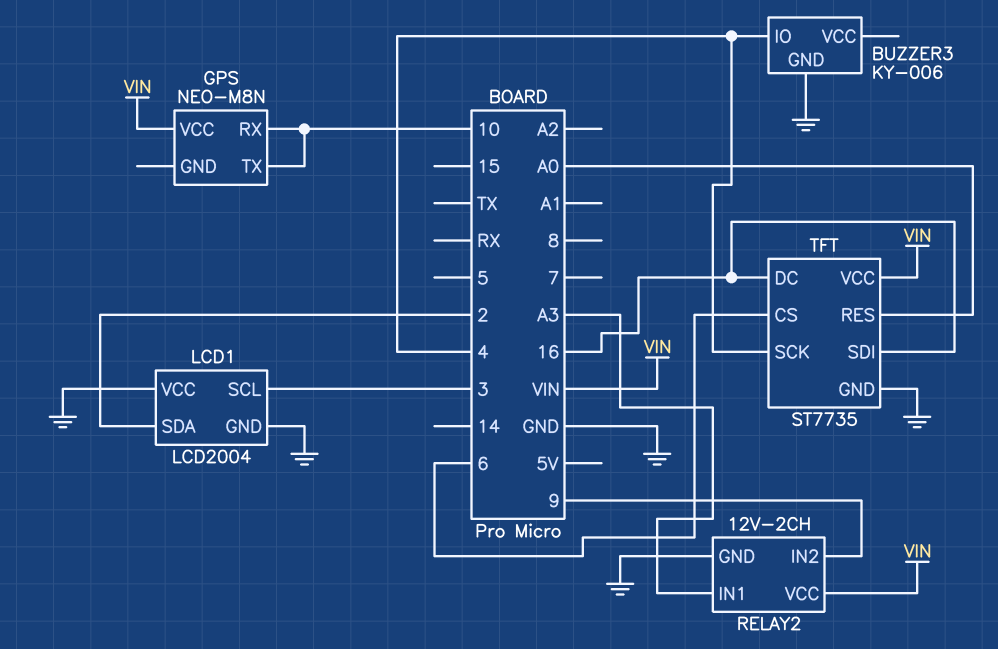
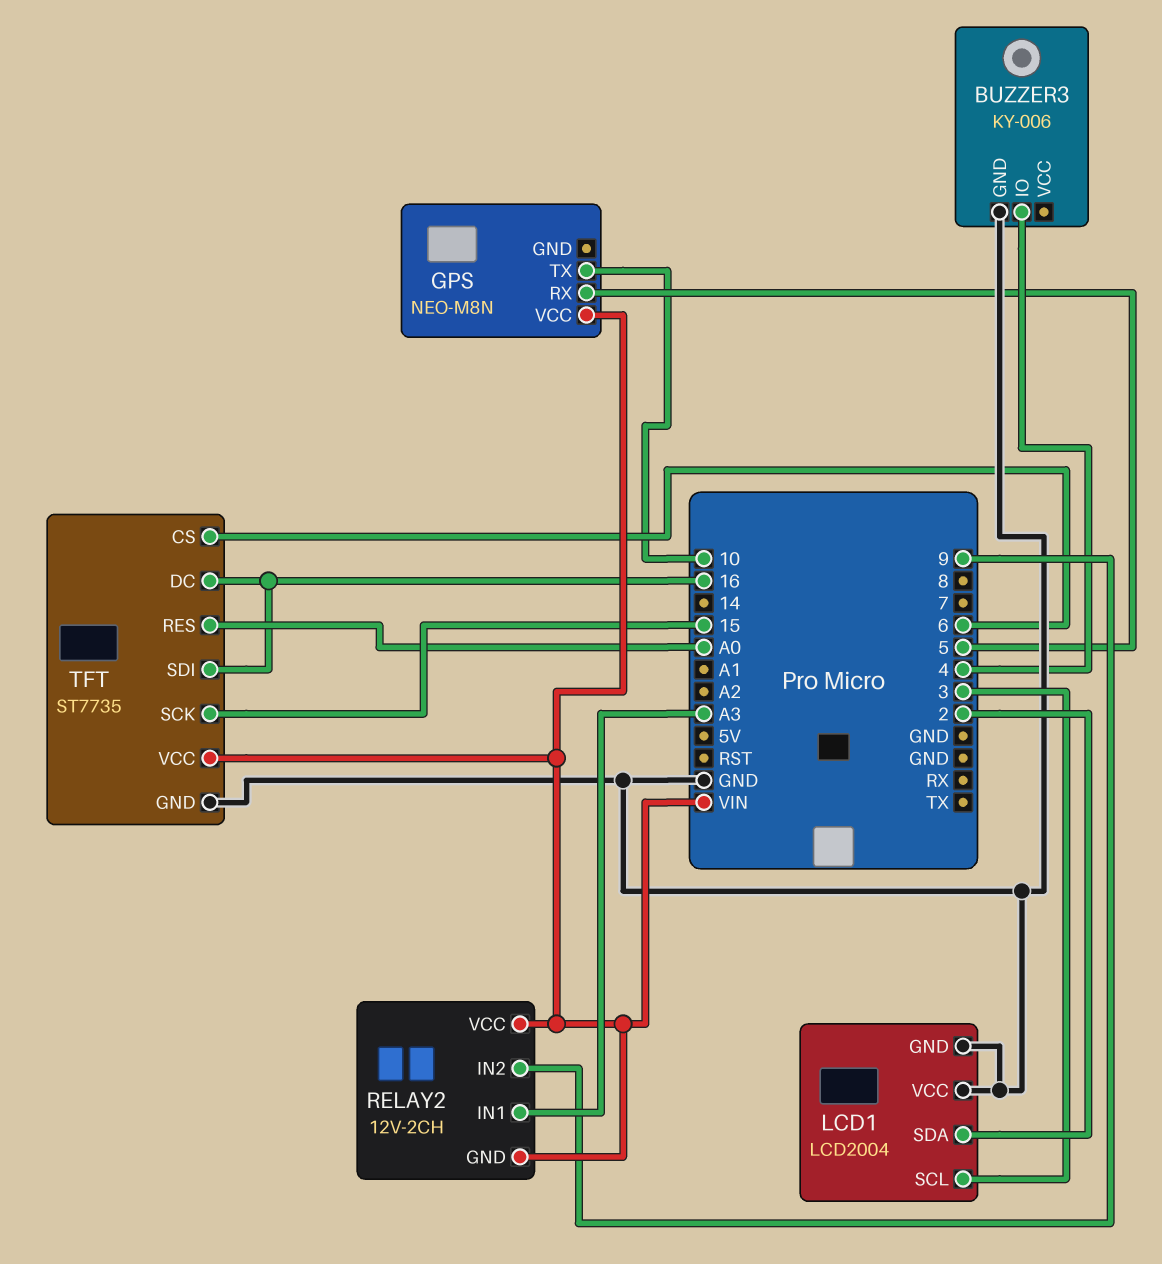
GPS pin RX: 10 -> 5
RELAY2 pin GND: GND -> VIN
TFT pin SCK: 4 -> 15

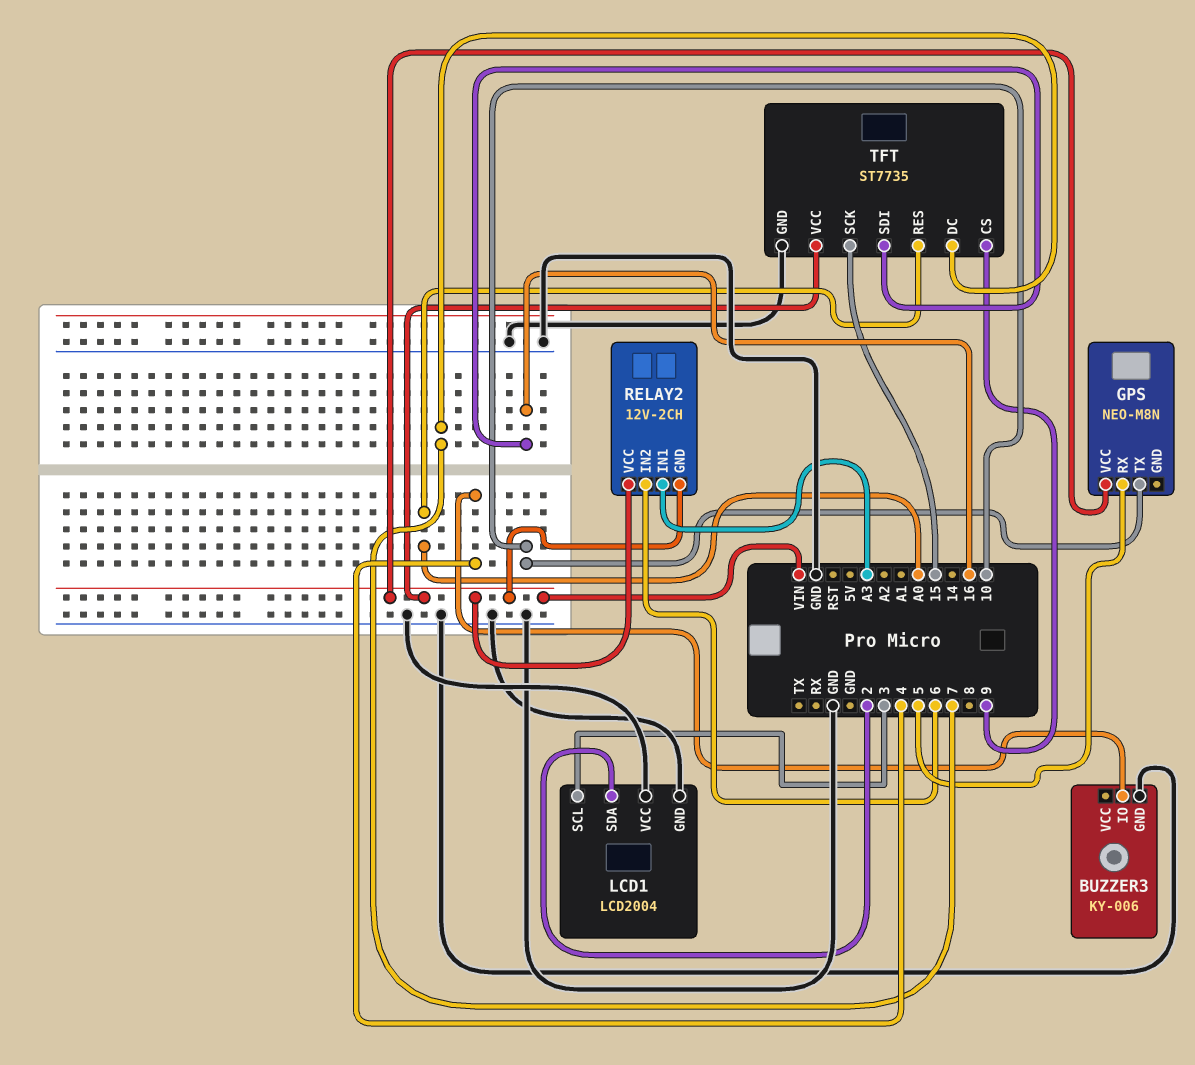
RELAY2 pin IN2: 9 -> 6
TFT pin CS: 6 -> 9
TFT pin DC: 16 -> 7

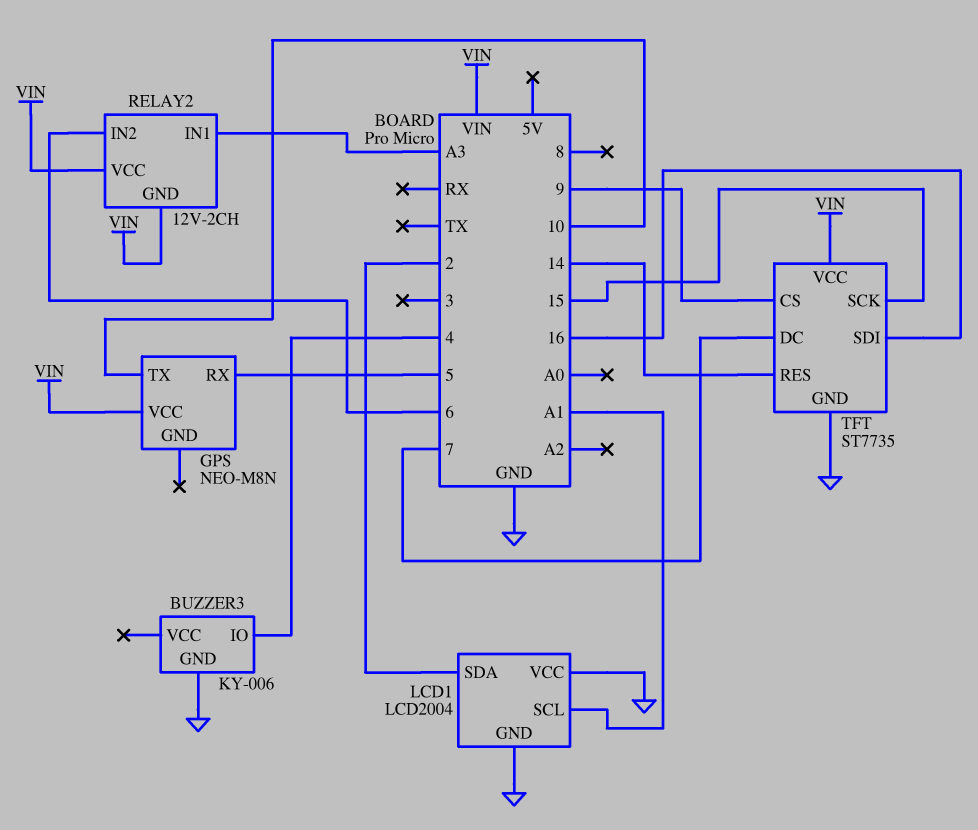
LCD1 pin SCL: 3 -> A1
TFT pin RES: A0 -> 14

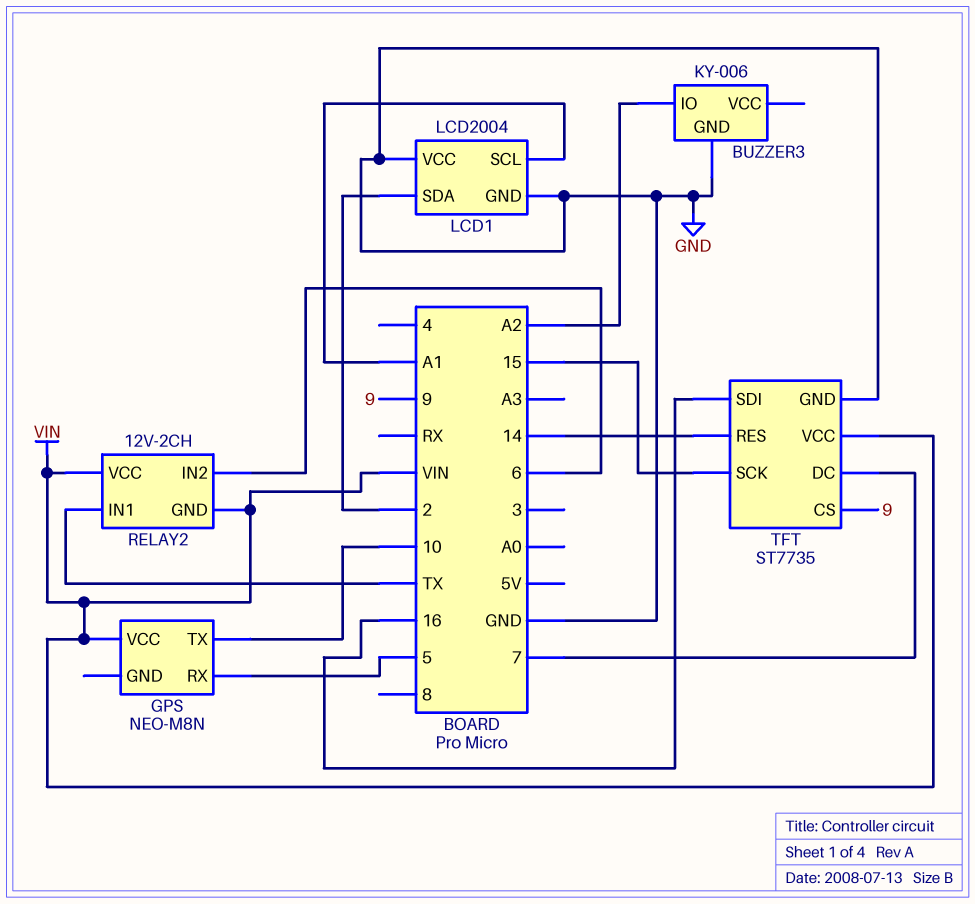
BUZZER3 pin IO: 4 -> A2
RELAY2 pin IN1: A3 -> TX

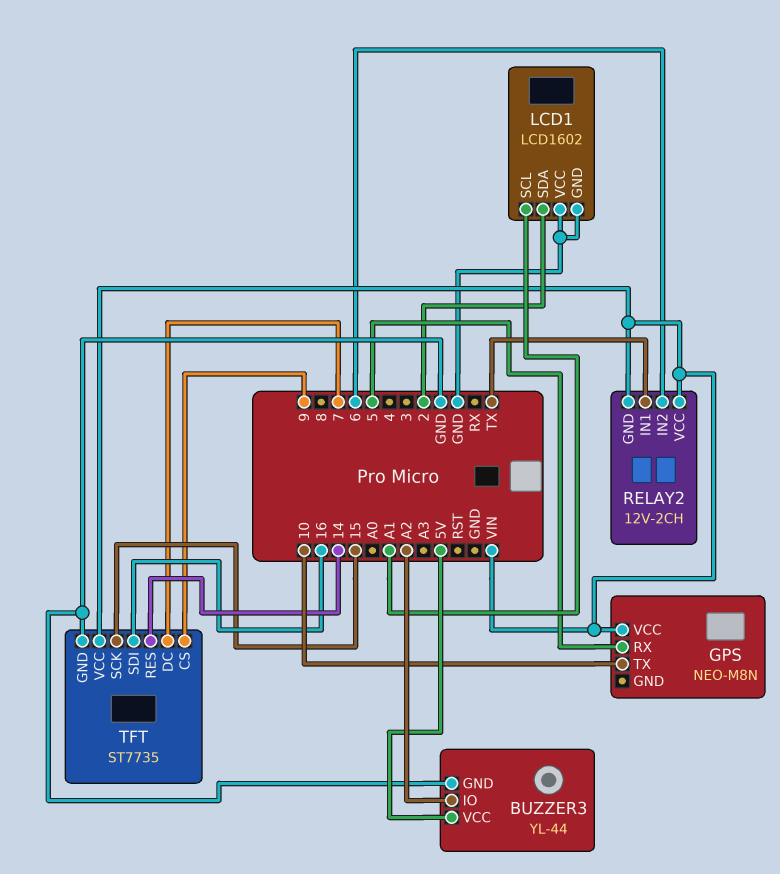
BUZZER3: KY-006 -> YL-44
BUZZER3 pin VCC: none -> 5V
LCD1: LCD2004 -> LCD1602

